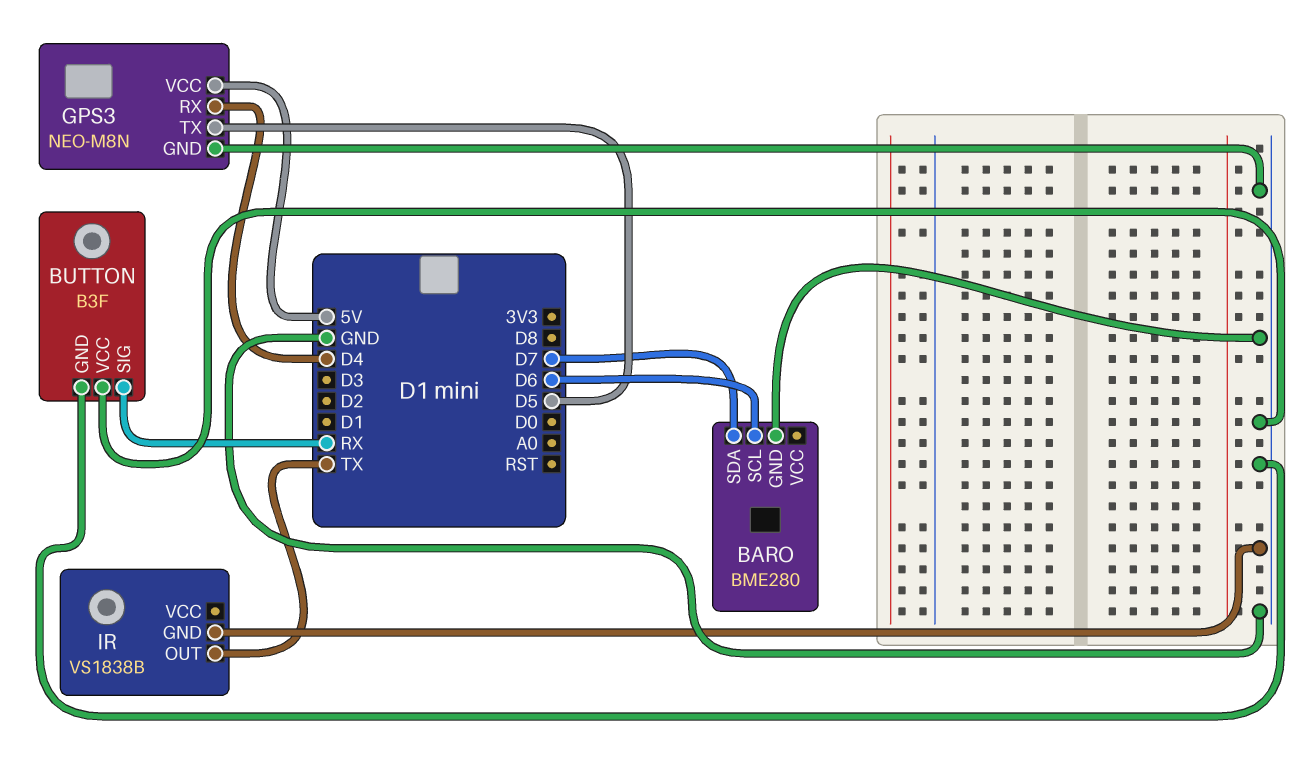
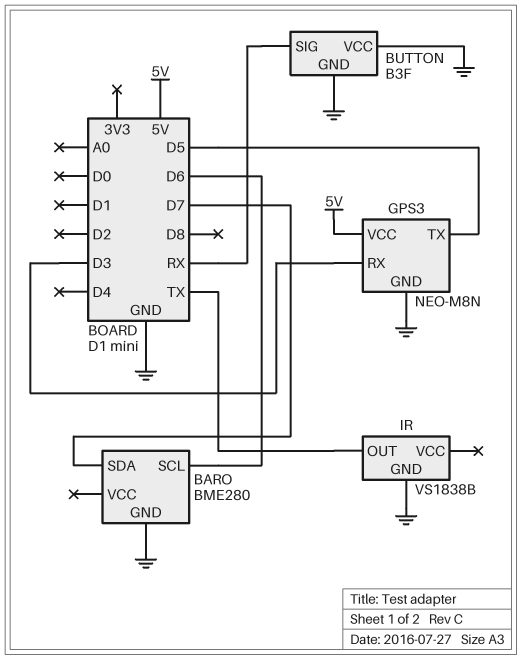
GPS3 pin RX: D4 -> D3

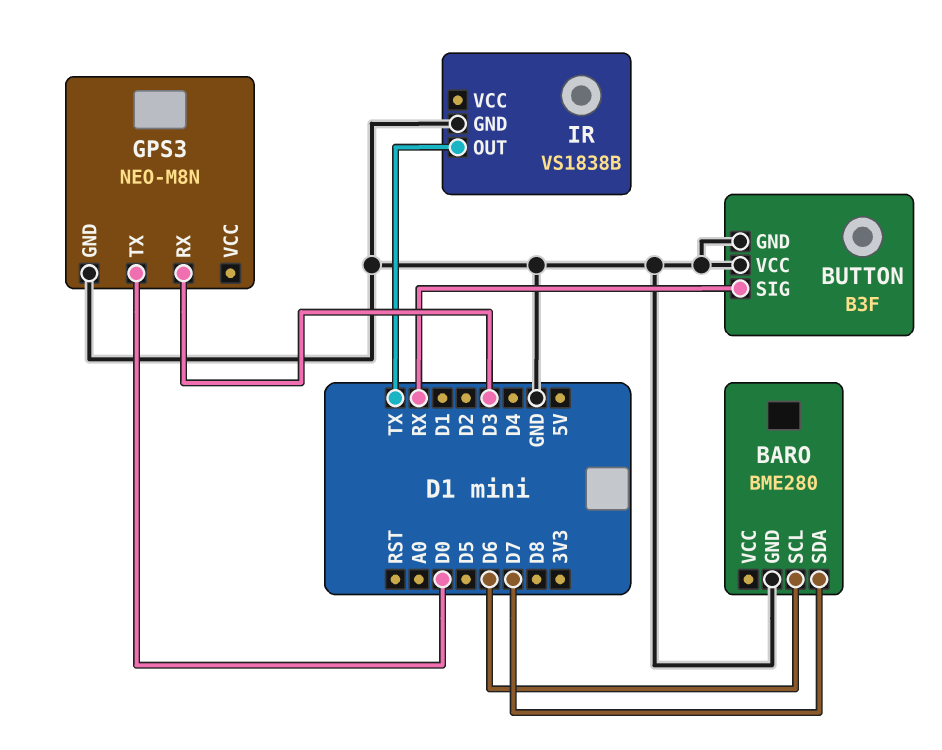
GPS3 pin TX: D5 -> D0
GPS3 pin VCC: 5V -> none

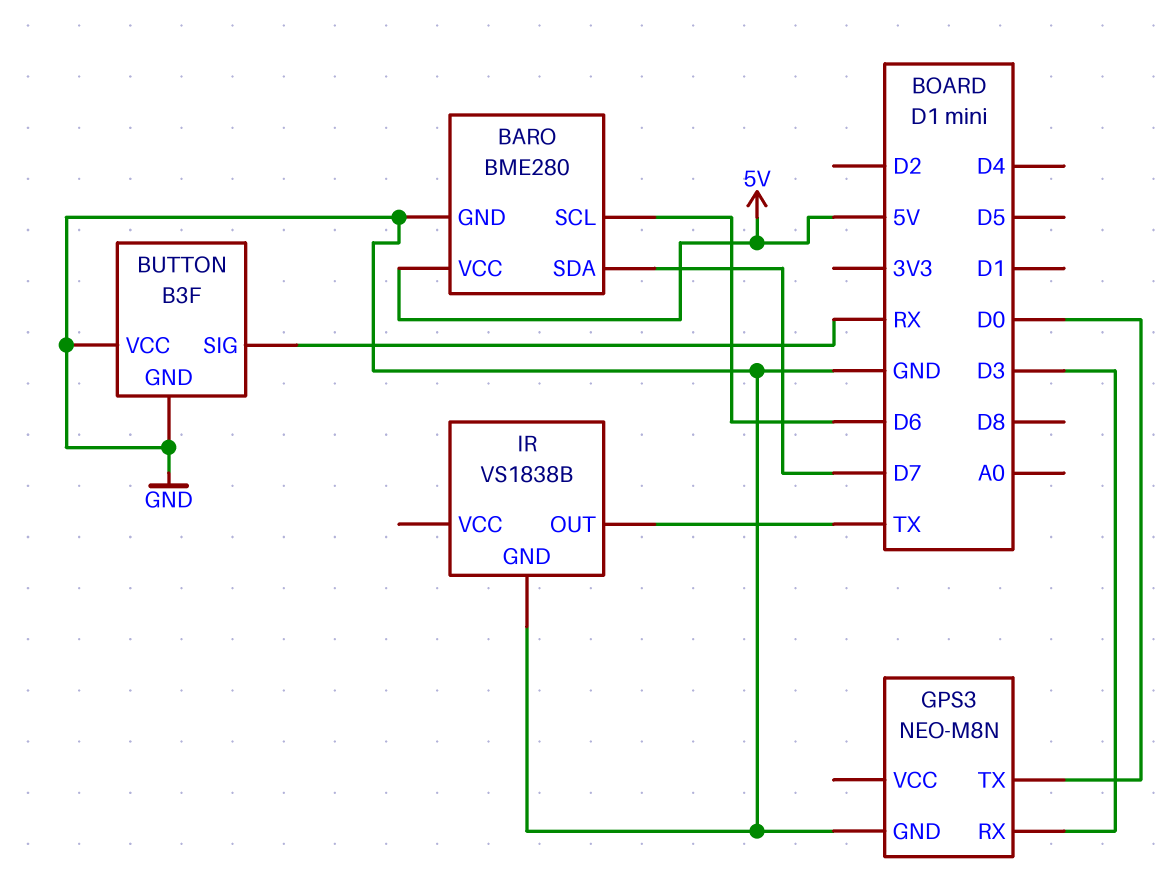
BARO pin VCC: none -> 5V

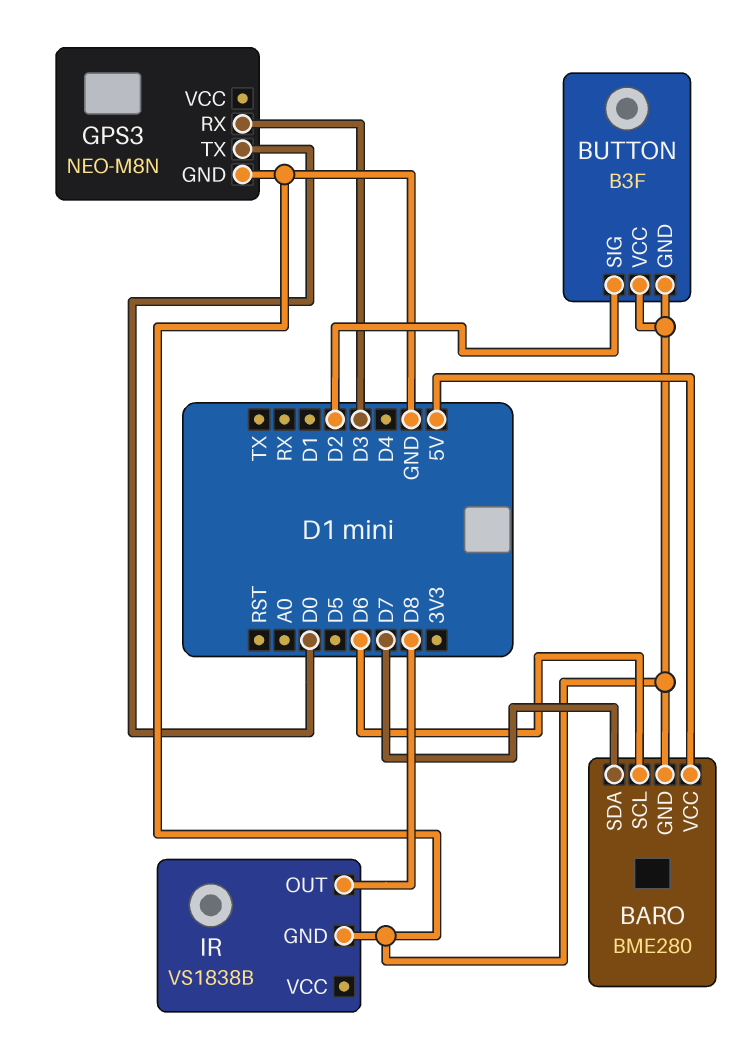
BUTTON pin SIG: RX -> D2
IR pin OUT: TX -> D8

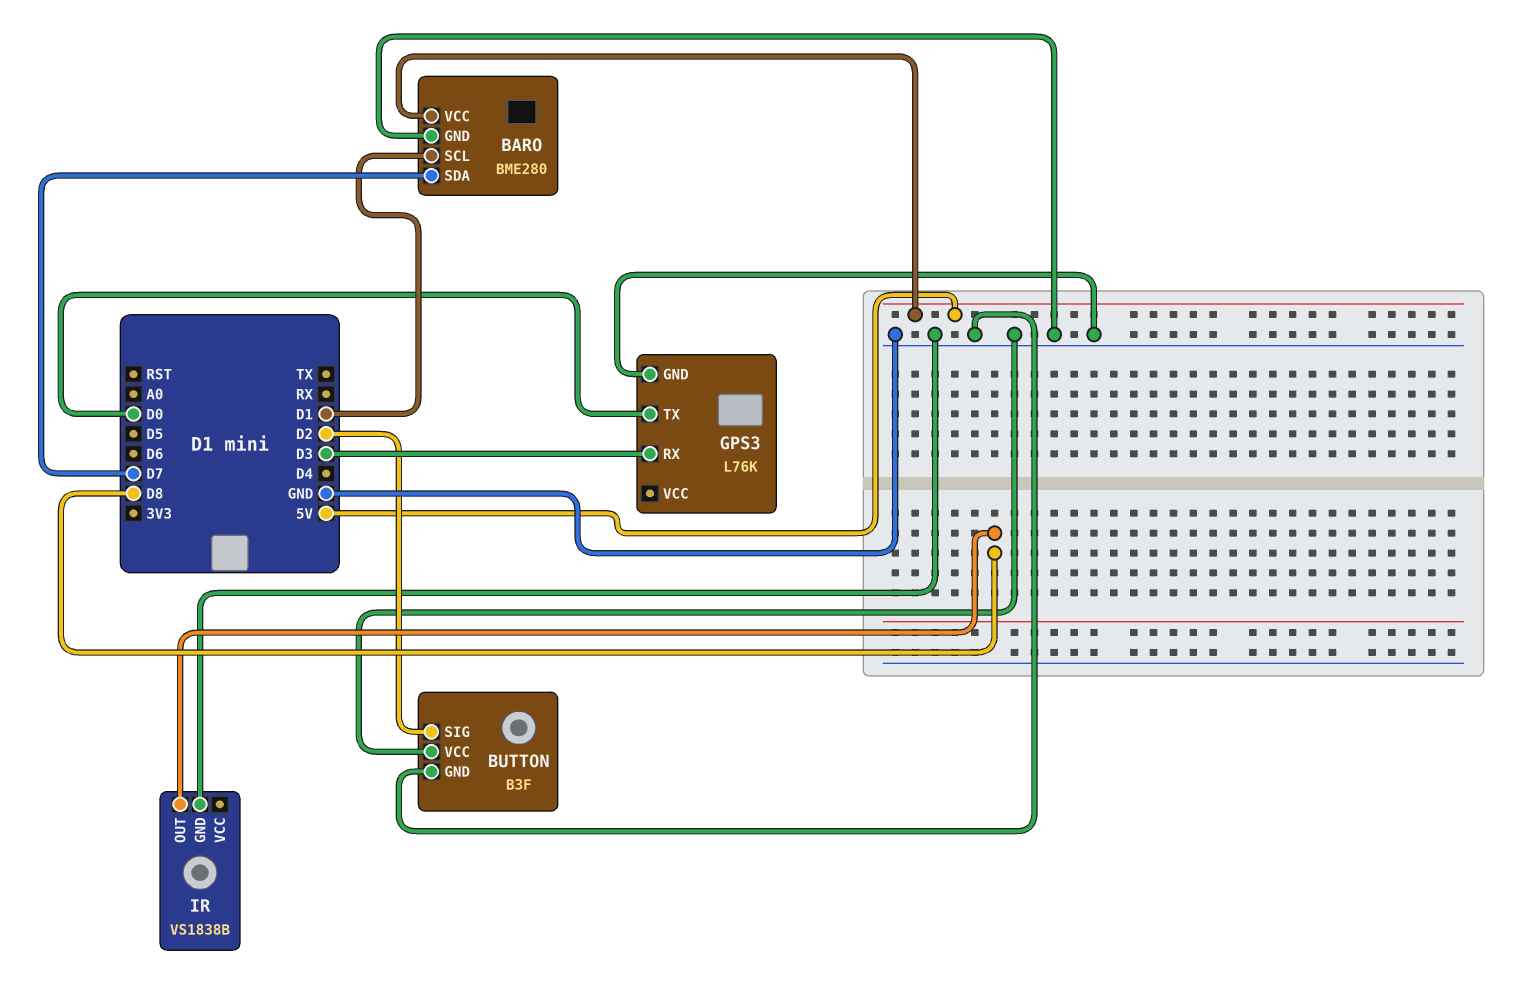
BARO pin SCL: D6 -> D1
GPS3: NEO-M8N -> L76K

